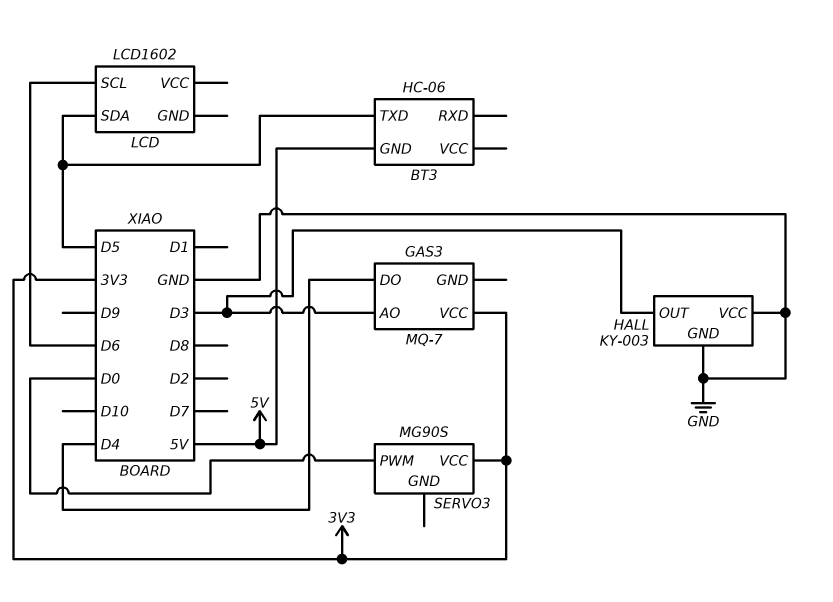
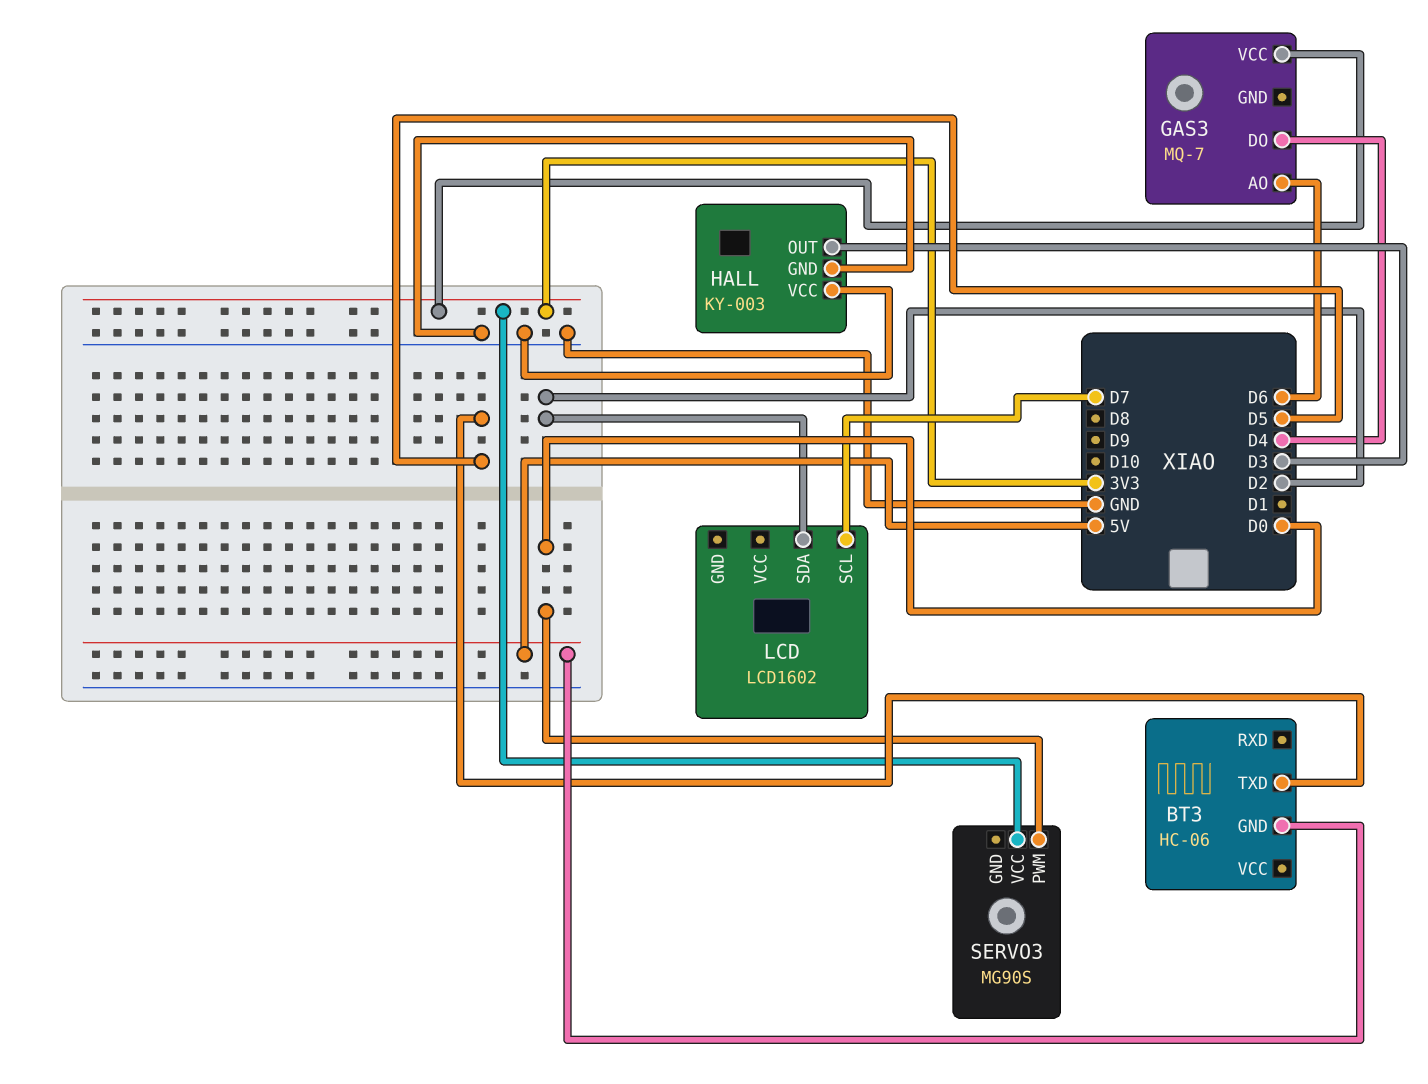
GAS3 pin AO: D3 -> D6
LCD pin SCL: D6 -> D7
LCD pin SDA: D5 -> D2

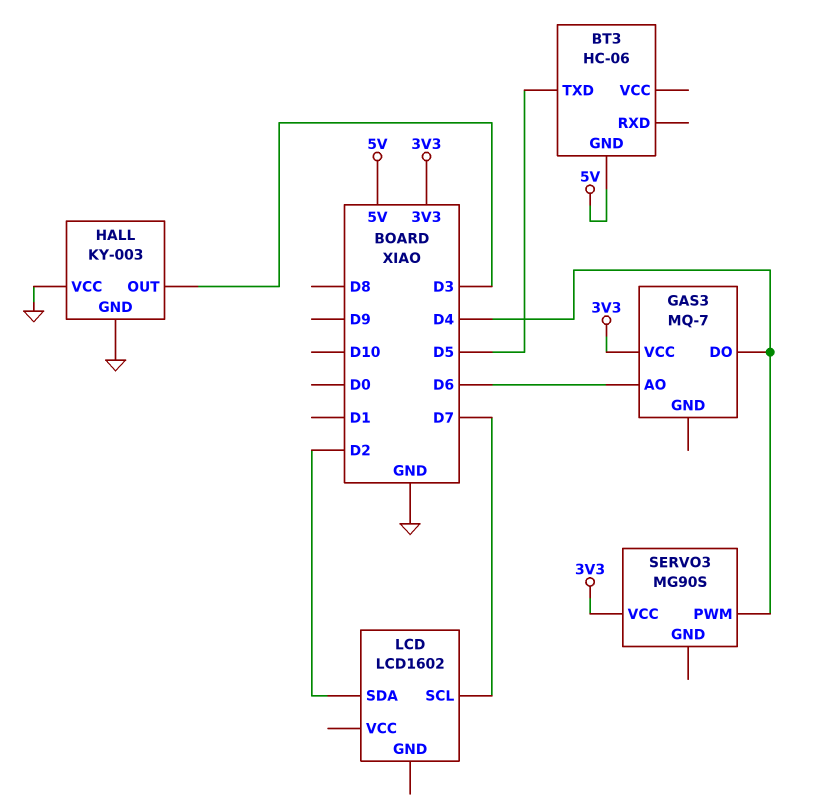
SERVO3 pin PWM: D0 -> D4

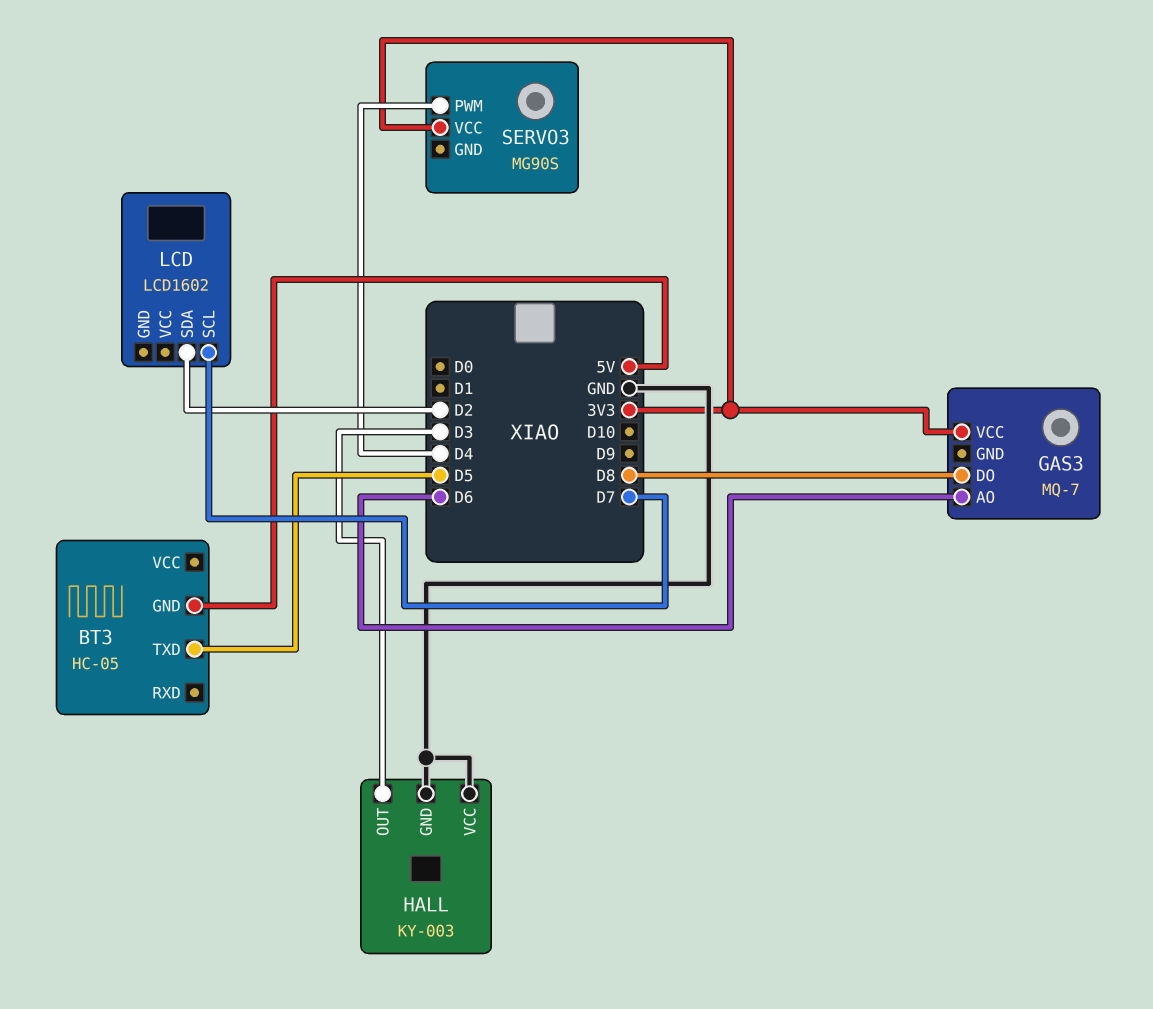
BT3: HC-06 -> HC-05
GAS3 pin DO: D4 -> D8

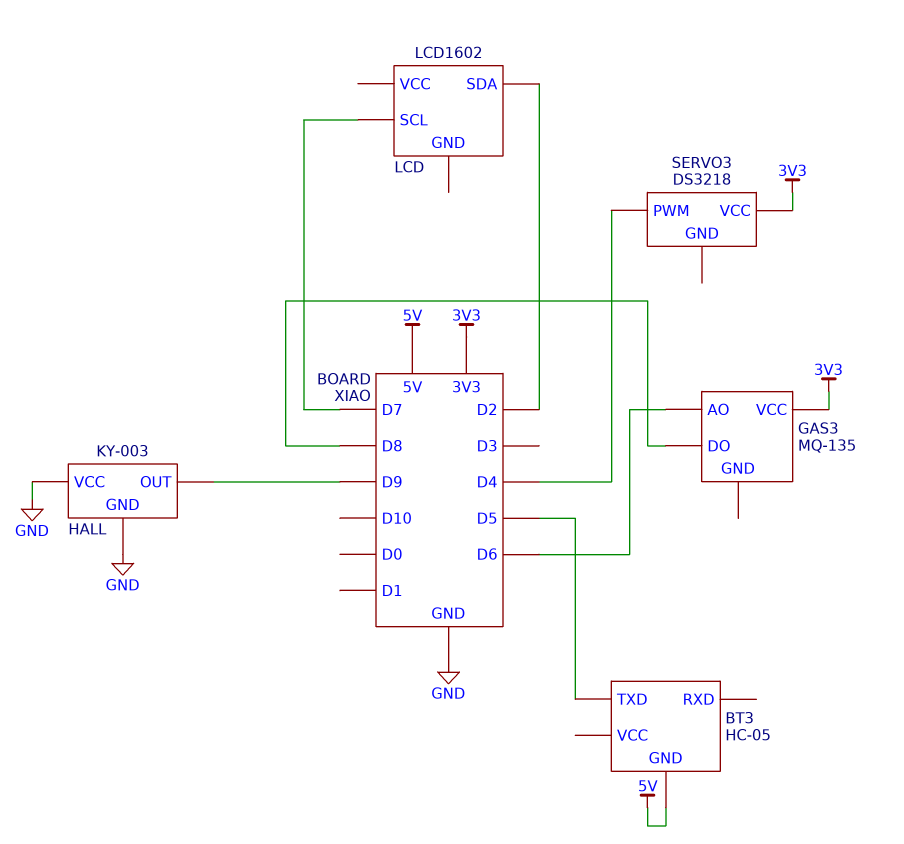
GAS3: MQ-7 -> MQ-135
HALL pin OUT: D3 -> D9
SERVO3: MG90S -> DS3218

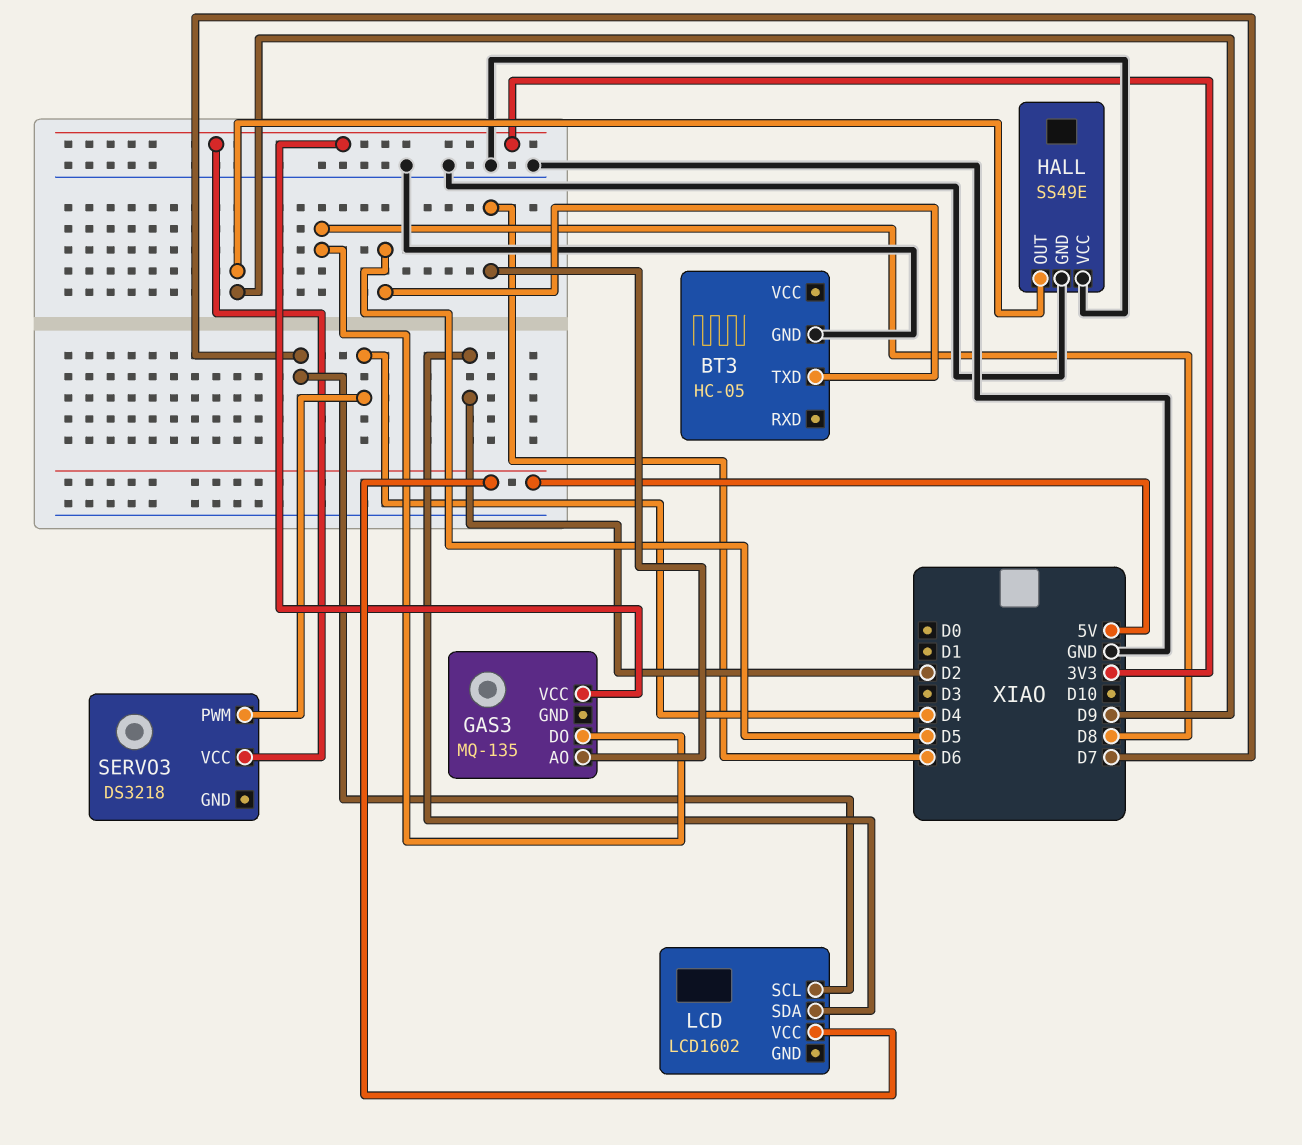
BT3 pin GND: 5V -> GND
HALL: KY-003 -> SS49E
LCD pin VCC: none -> 5V

